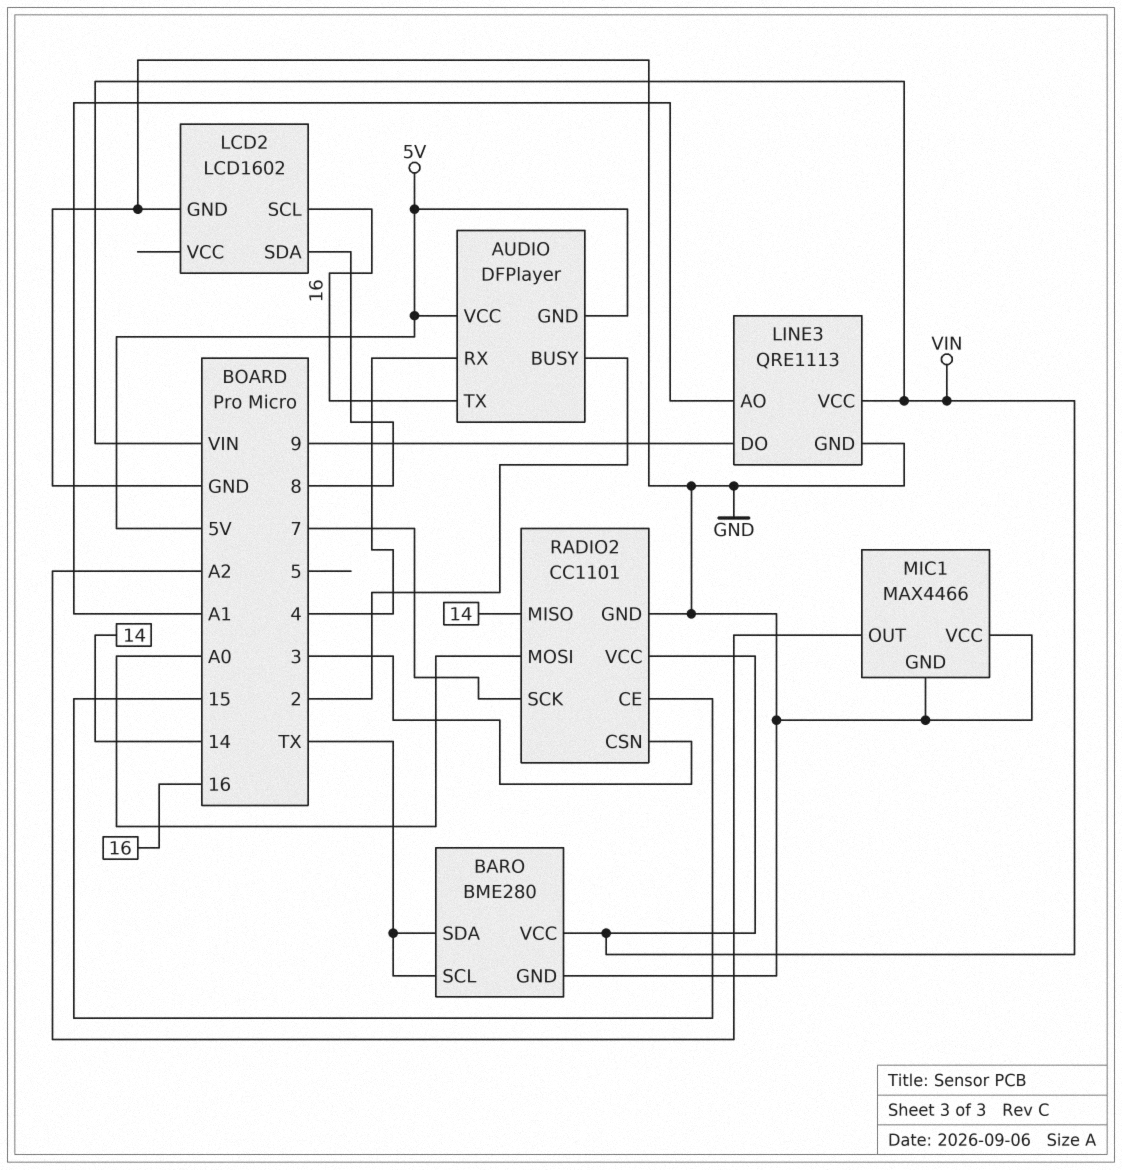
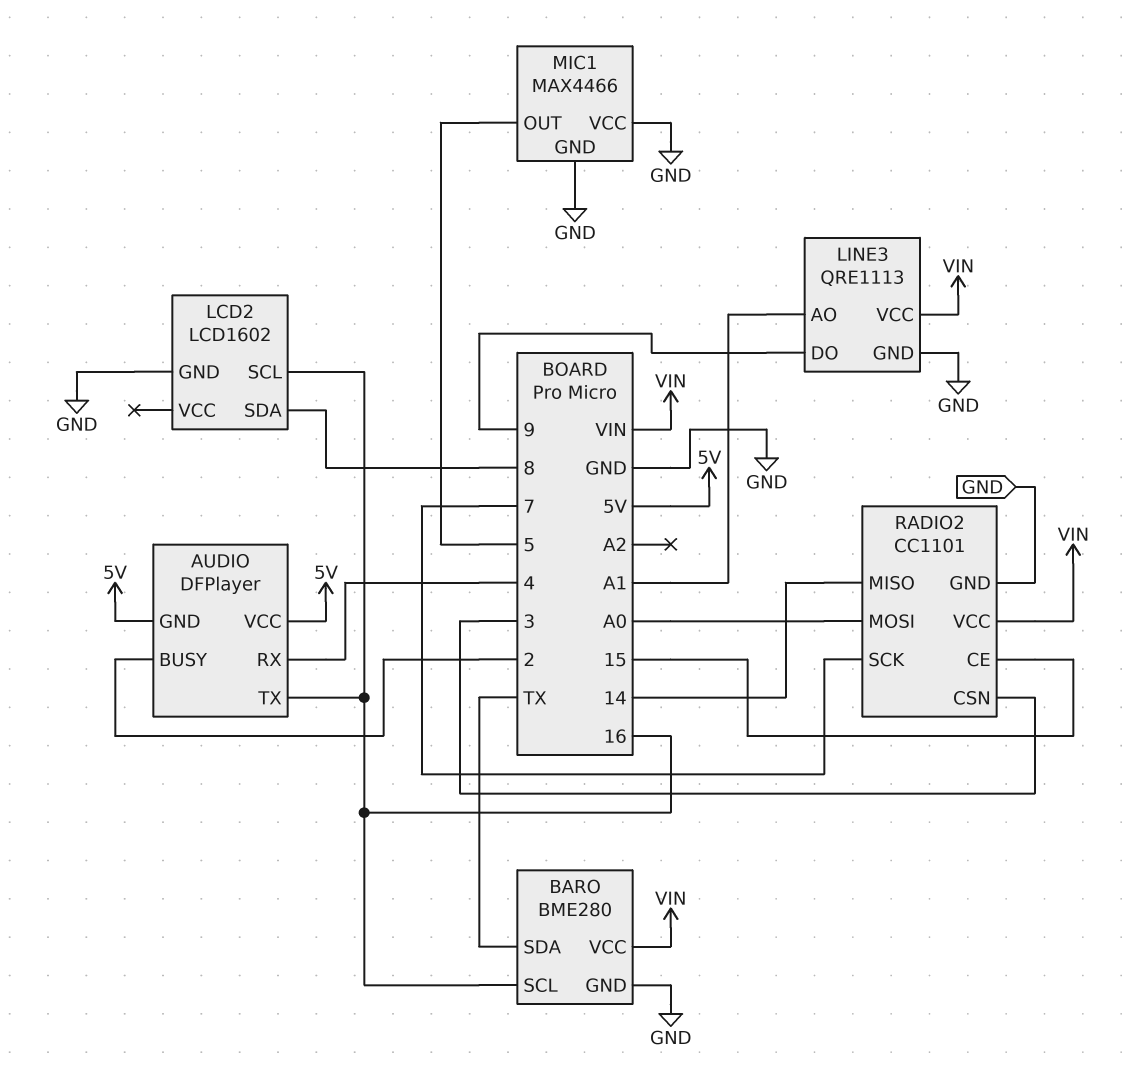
BARO pin SCL: TX -> 16
MIC1 pin OUT: A2 -> 5

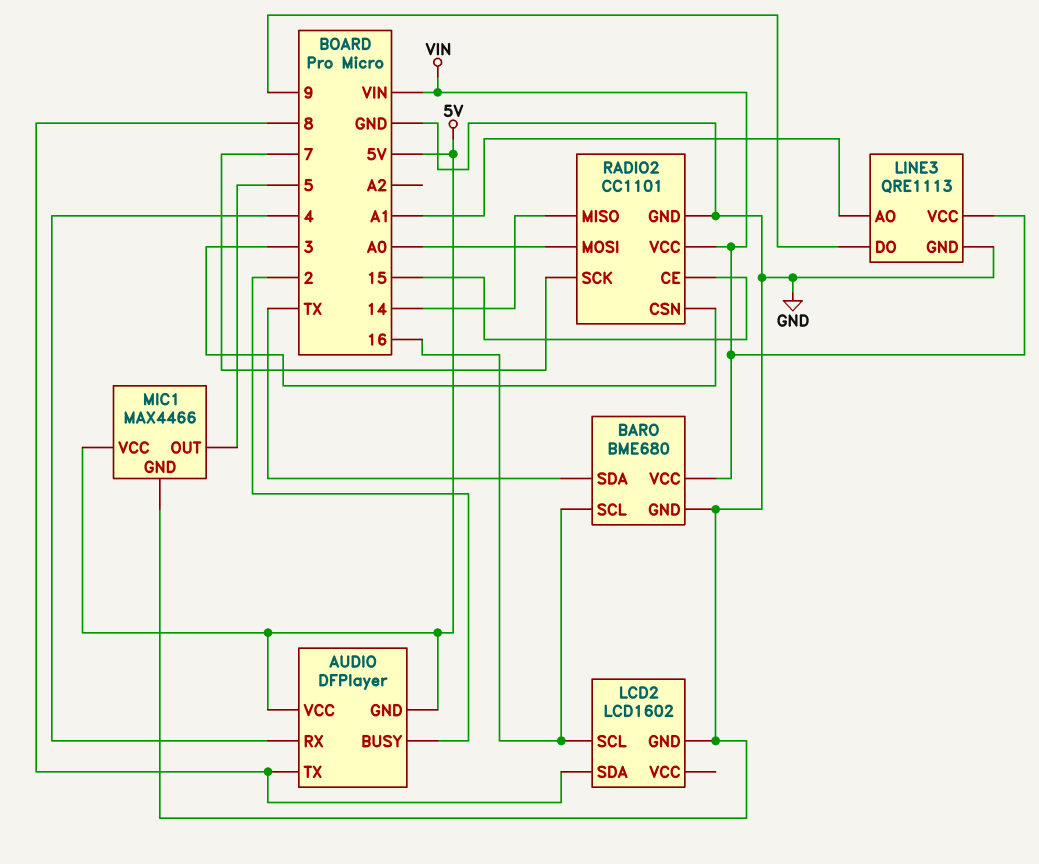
AUDIO pin TX: 16 -> 8
BARO: BME280 -> BME680
MIC1 pin VCC: GND -> 5V

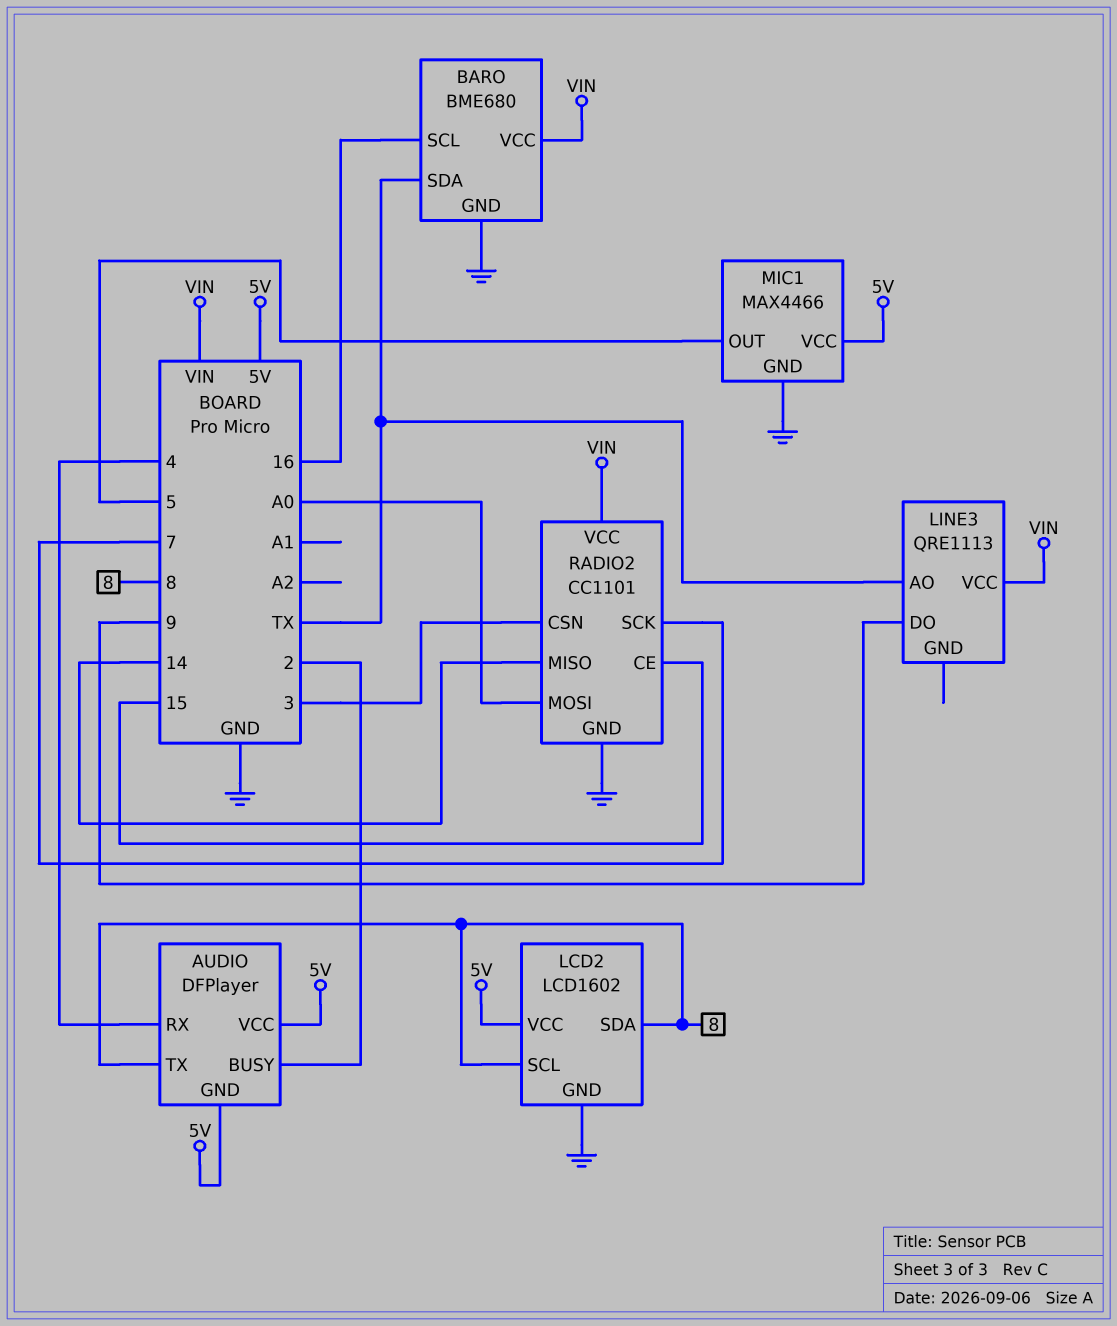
LCD2 pin SCL: 16 -> 8
LCD2 pin VCC: none -> 5V
LINE3 pin AO: A1 -> TX
LINE3 pin GND: GND -> none

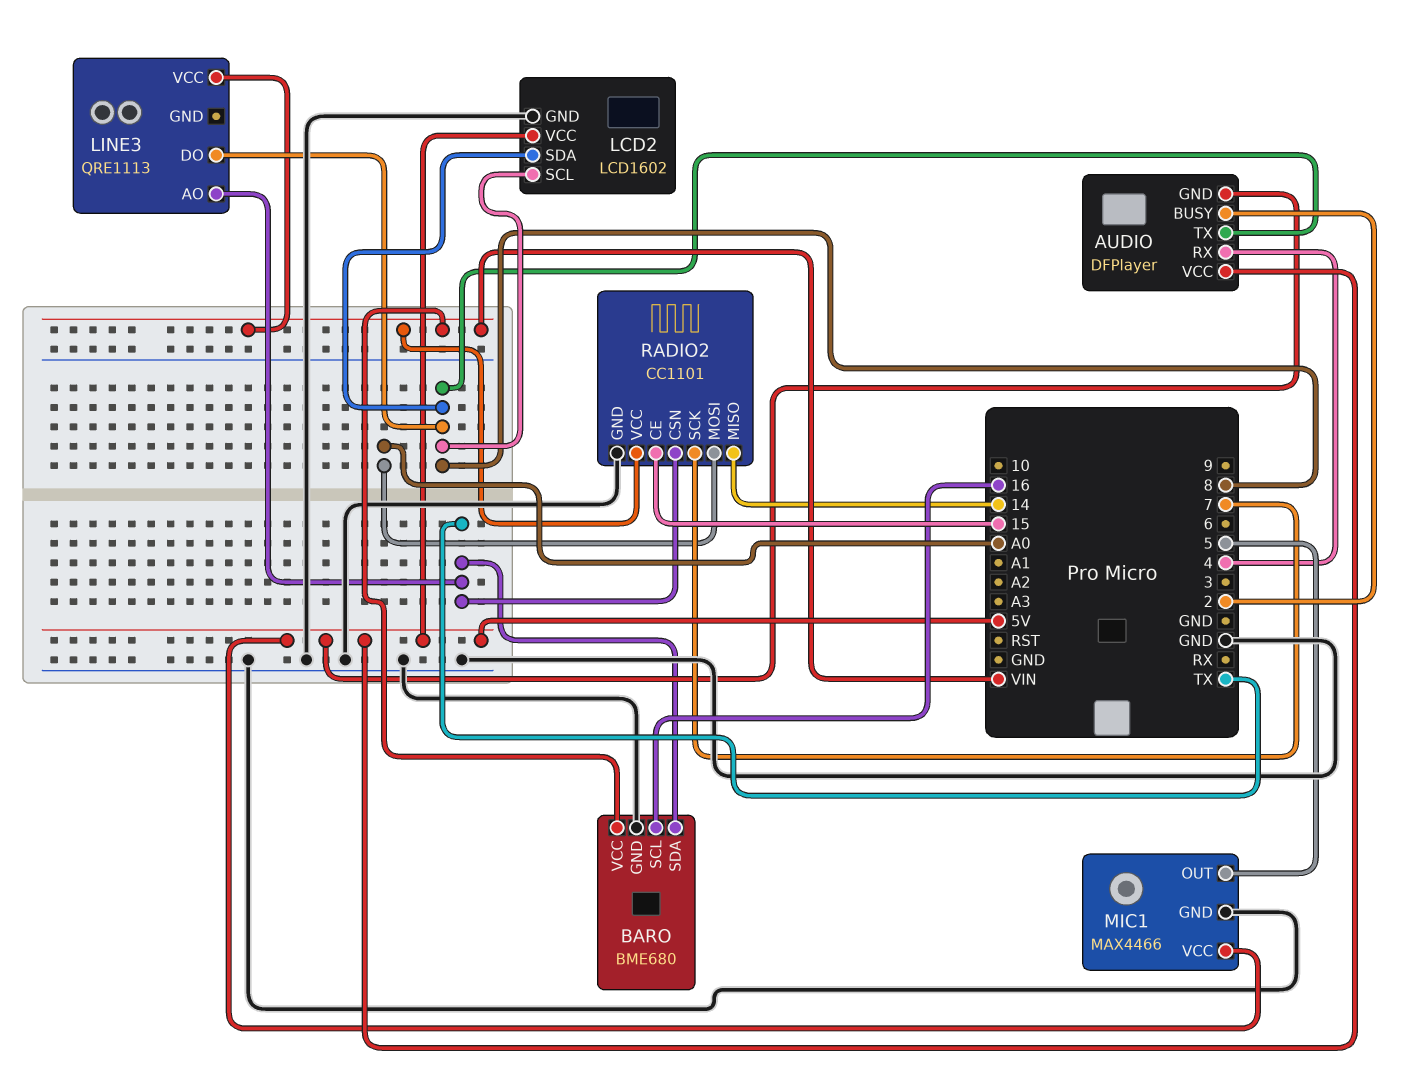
LINE3 pin DO: 9 -> 8
RADIO2 pin CSN: 3 -> TX

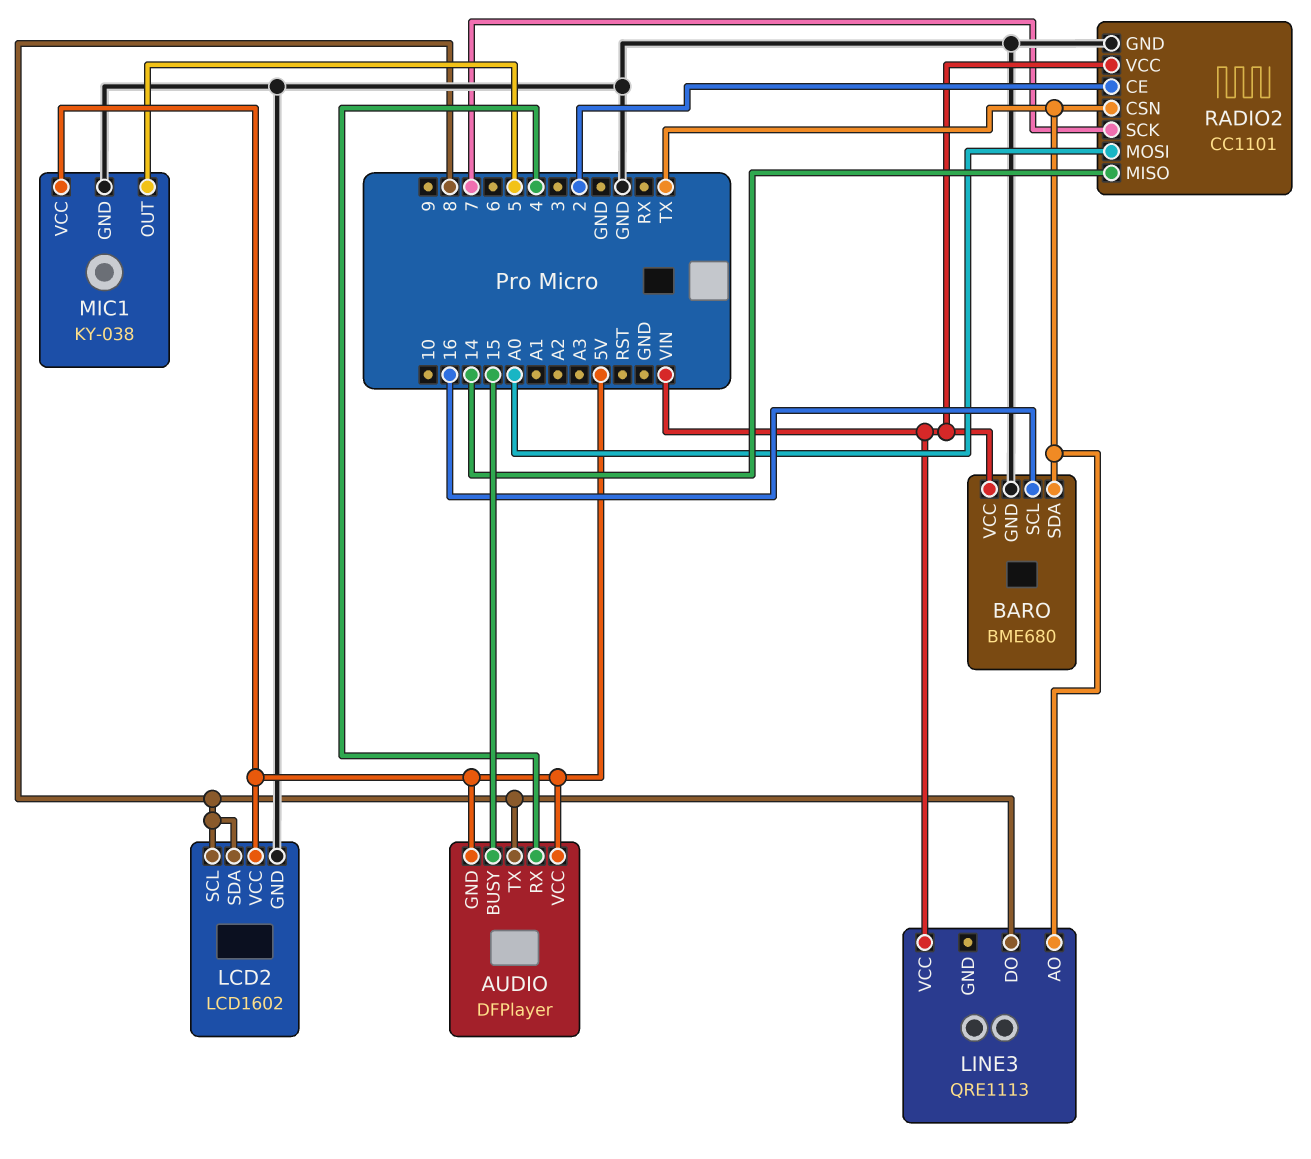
AUDIO pin BUSY: 2 -> 15
MIC1: MAX4466 -> KY-038
RADIO2 pin CE: 15 -> 2

